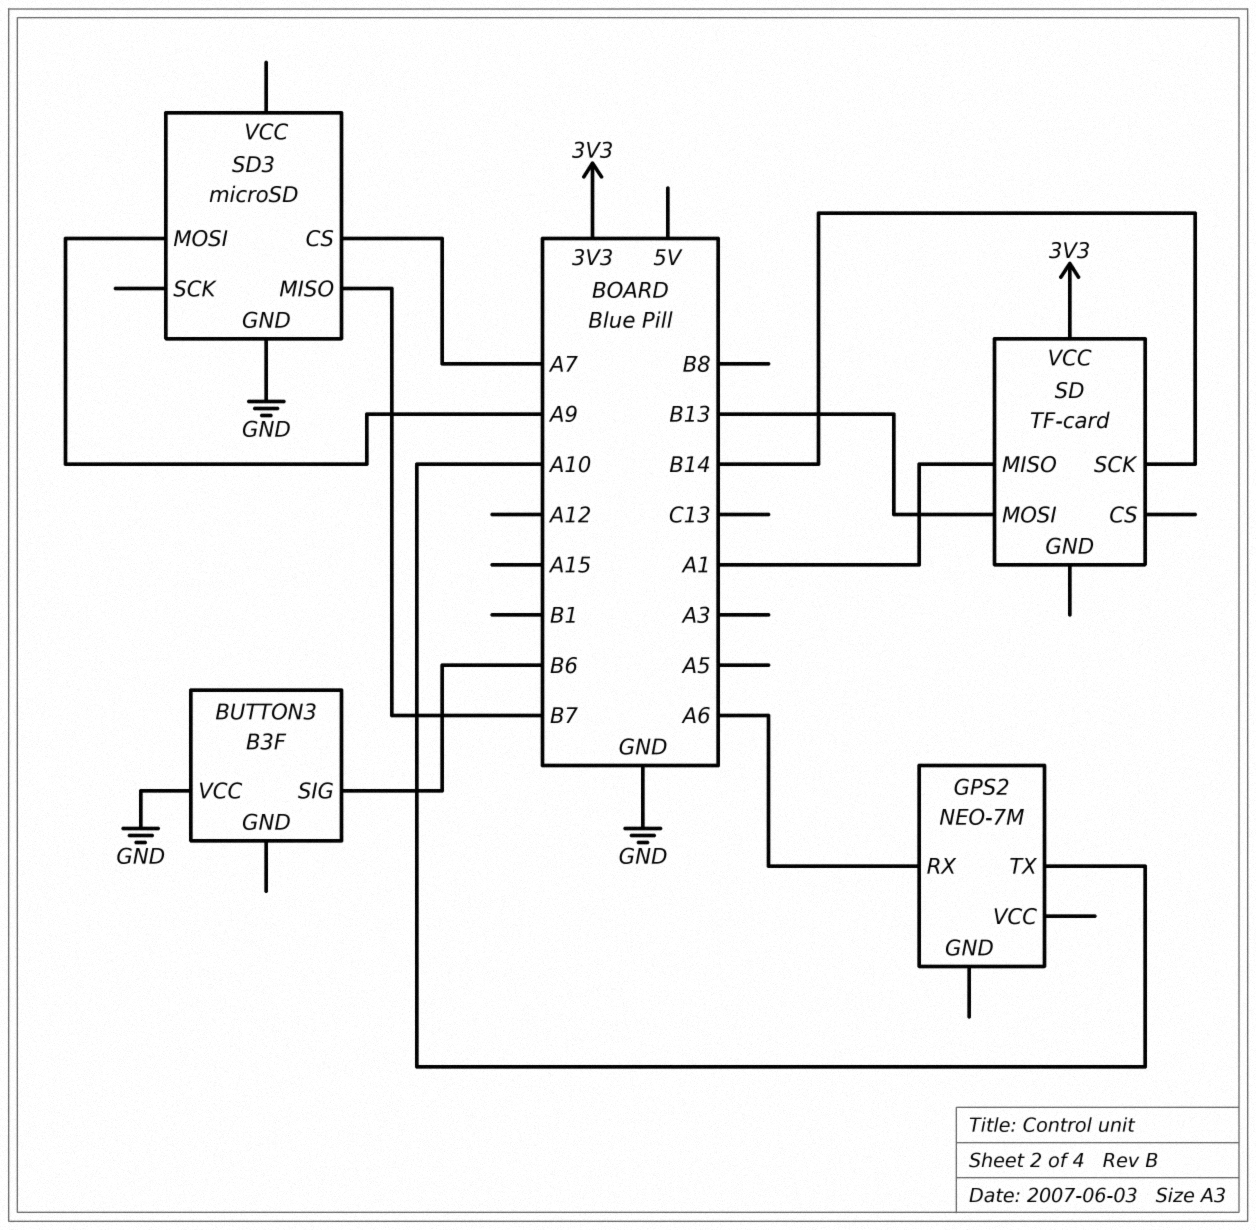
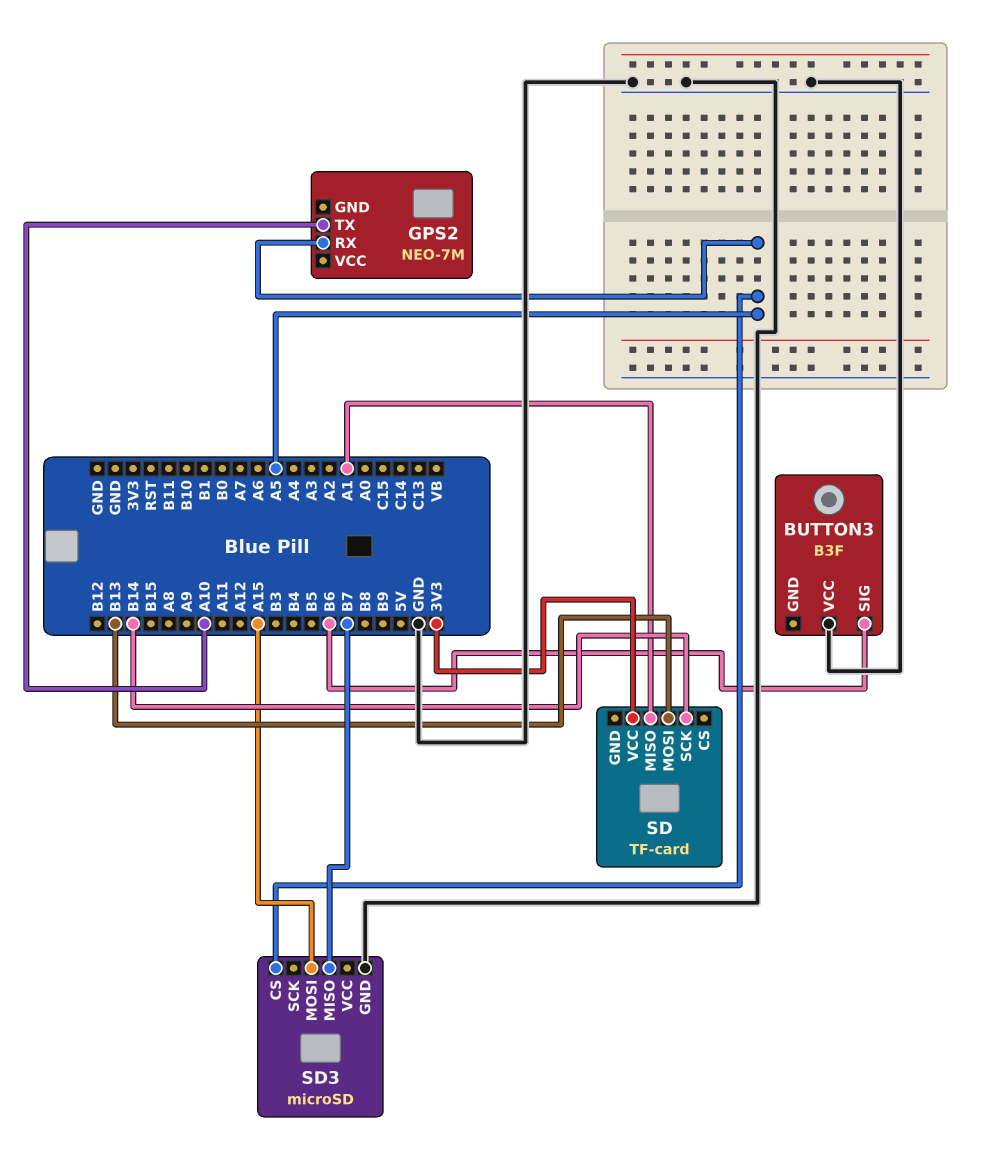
GPS2 pin RX: A6 -> A5
SD3 pin CS: A7 -> A5
SD3 pin MOSI: A9 -> A15

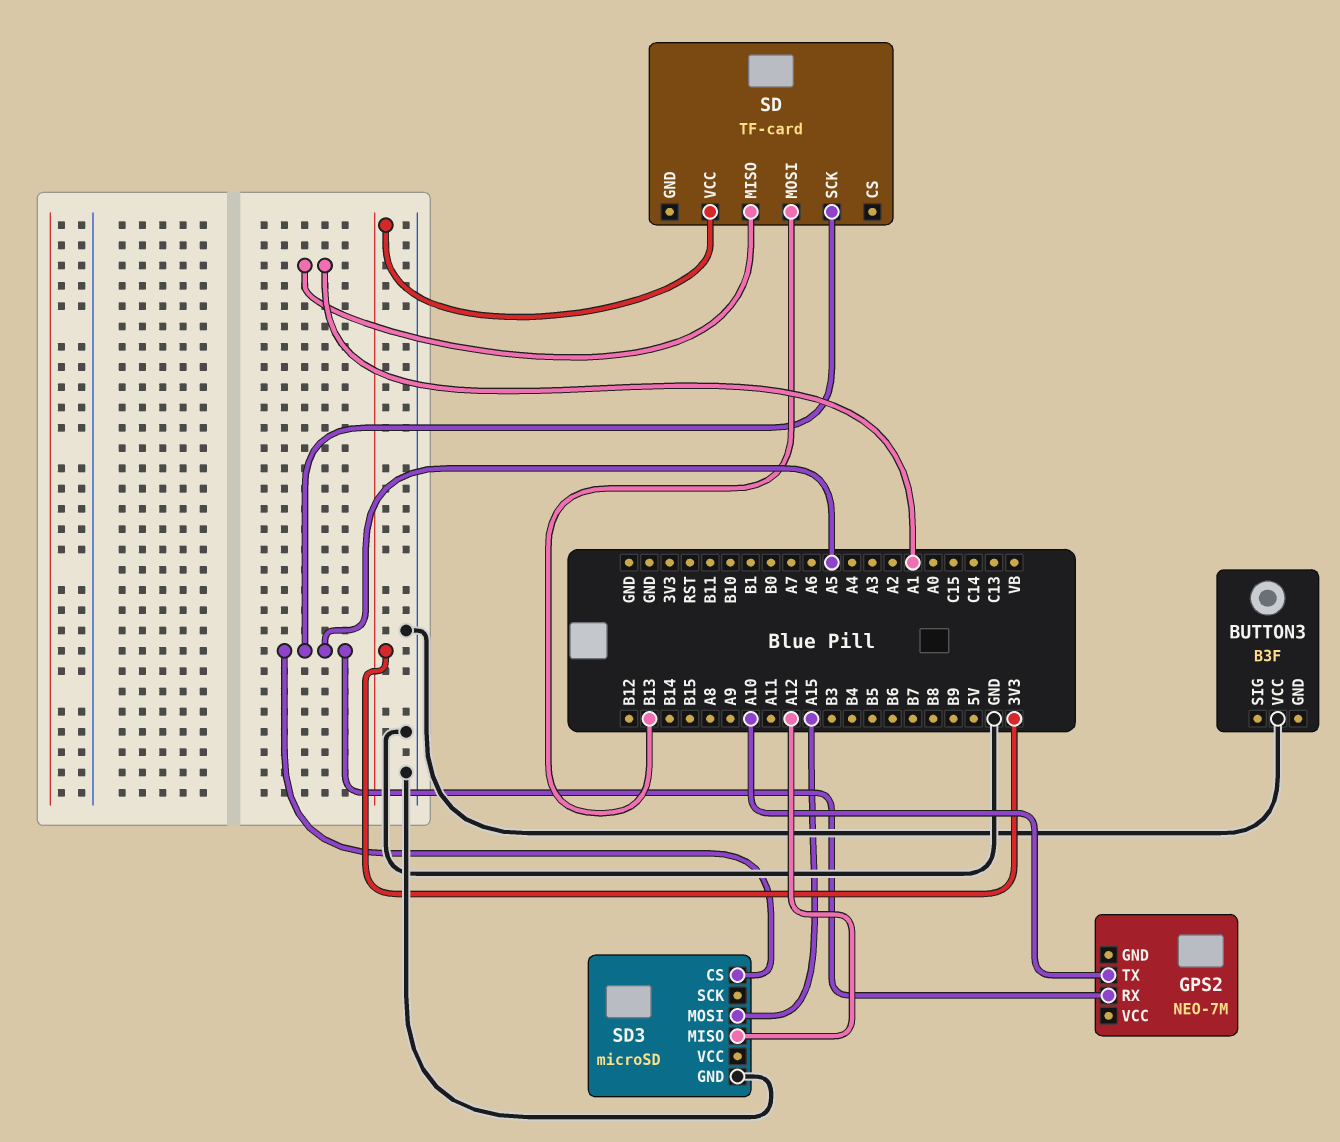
BUTTON3 pin SIG: B6 -> none
SD pin SCK: B14 -> A5
SD3 pin MISO: B7 -> A12

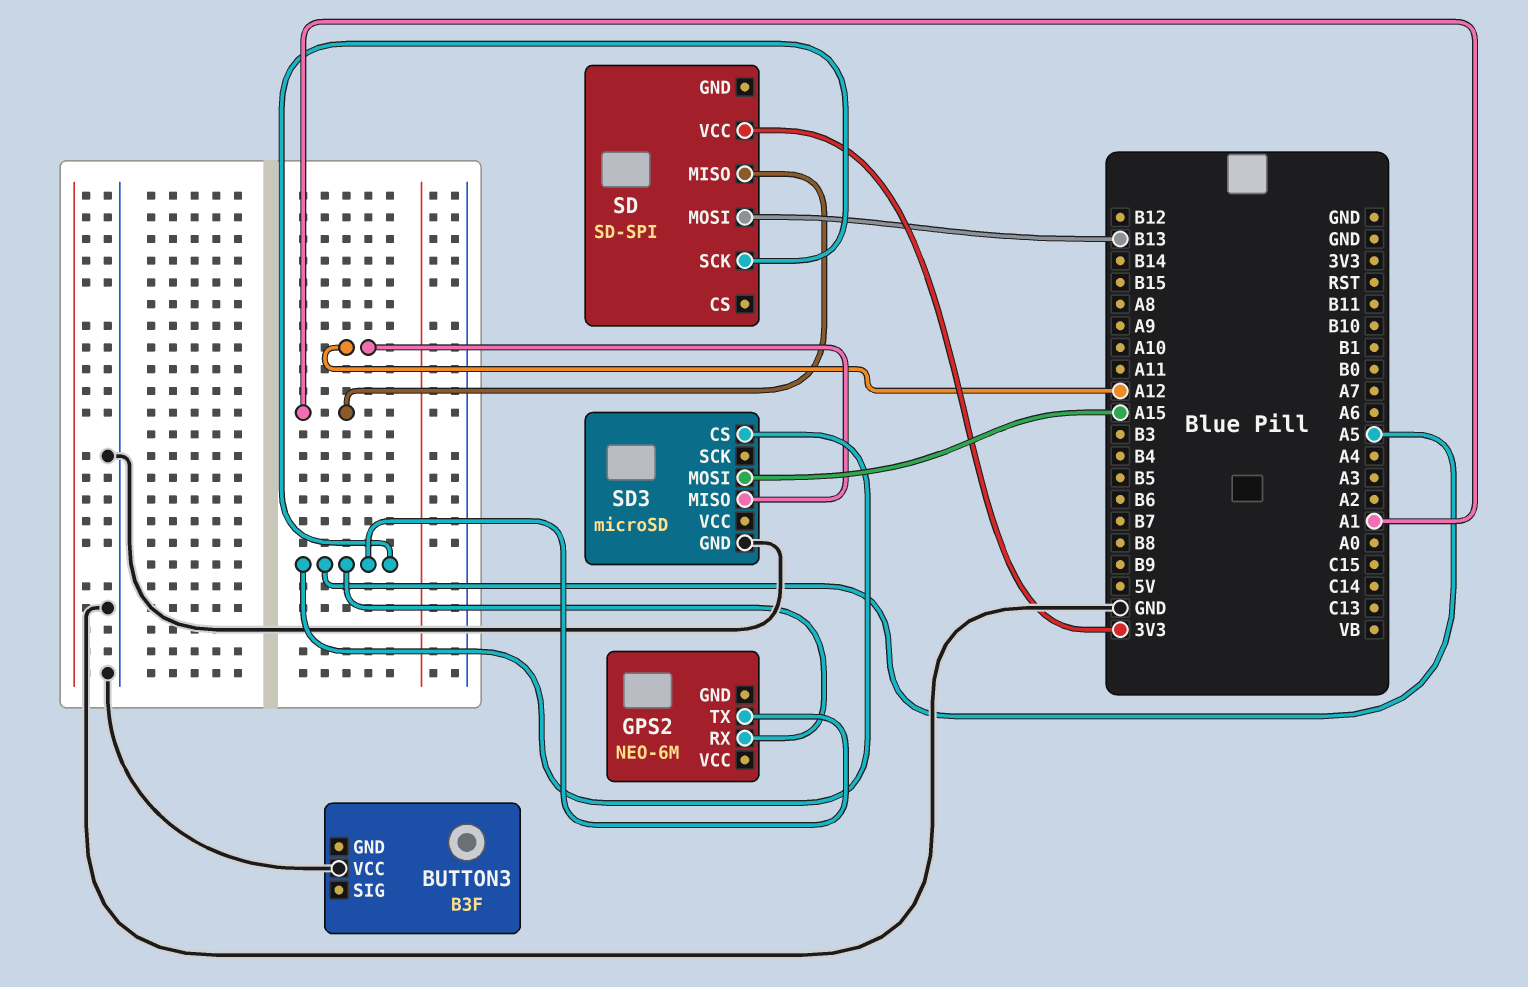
GPS2: NEO-7M -> NEO-6M
GPS2 pin TX: A10 -> A5
SD: TF-card -> SD-SPI

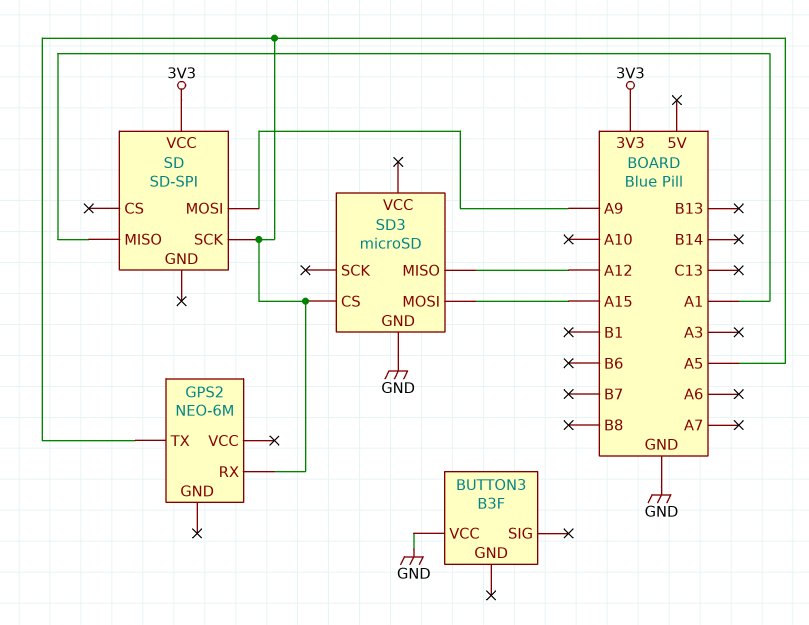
SD pin MOSI: B13 -> A9

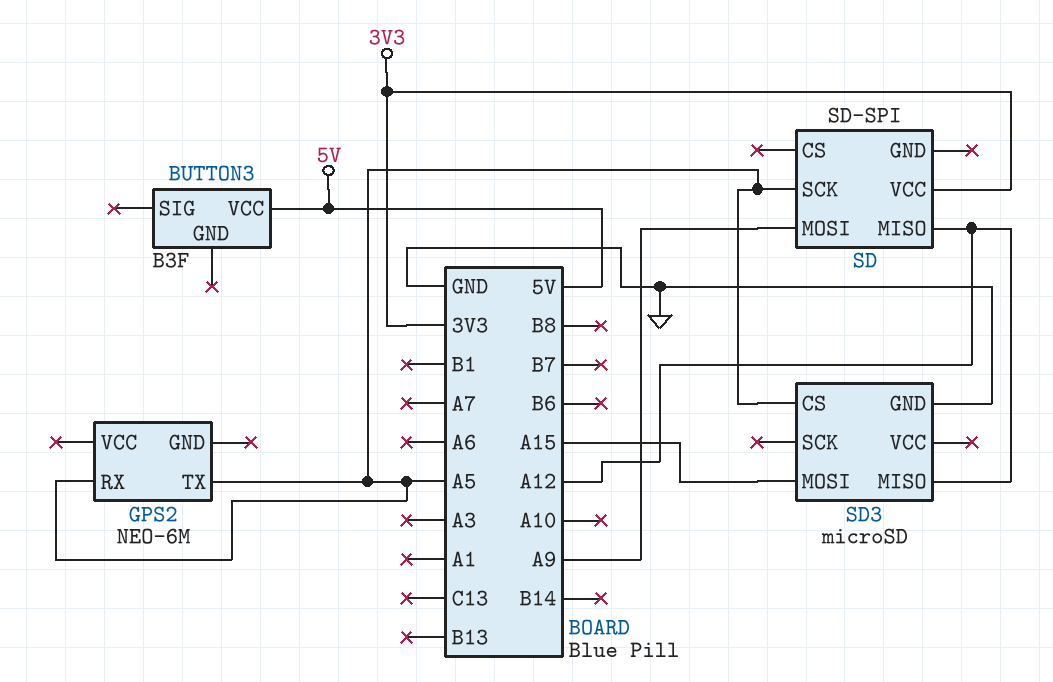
BUTTON3 pin VCC: GND -> 5V
SD pin MISO: A1 -> A12

